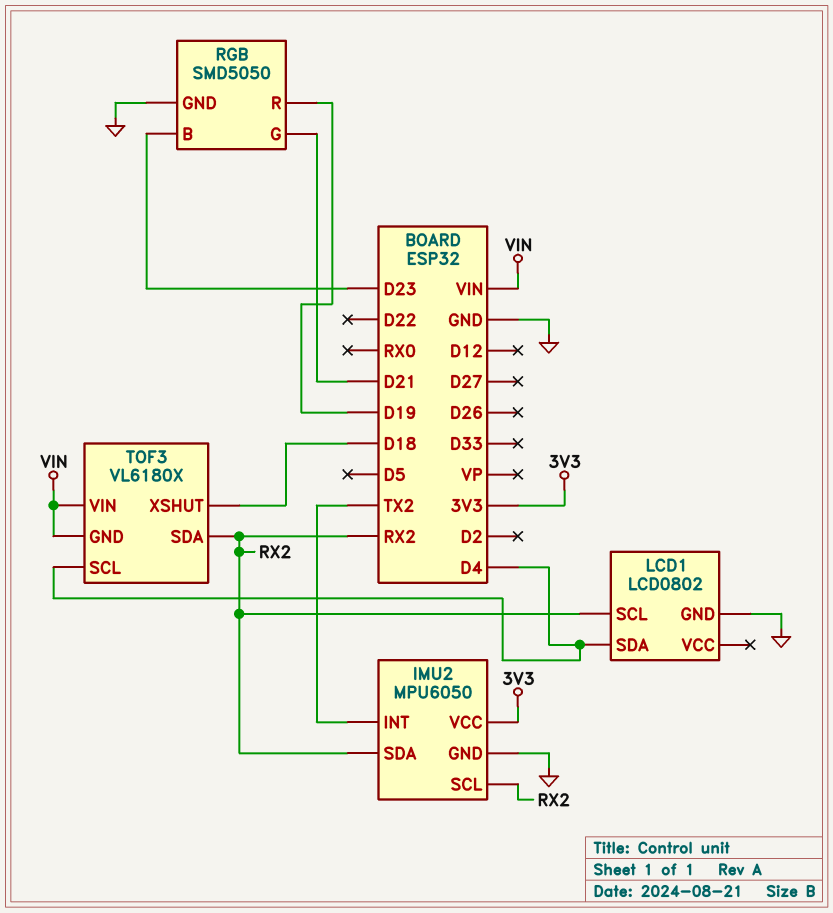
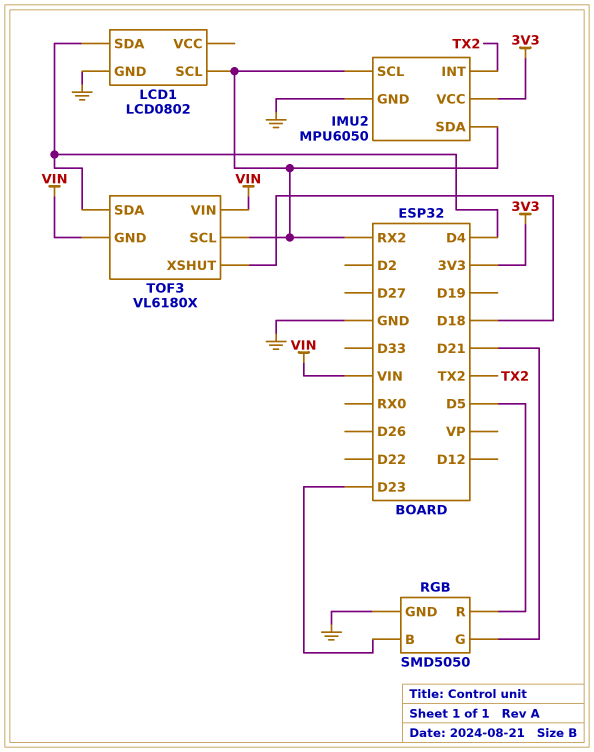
RGB pin R: D19 -> D5
TOF3 pin SCL: D4 -> RX2
TOF3 pin SDA: RX2 -> D4

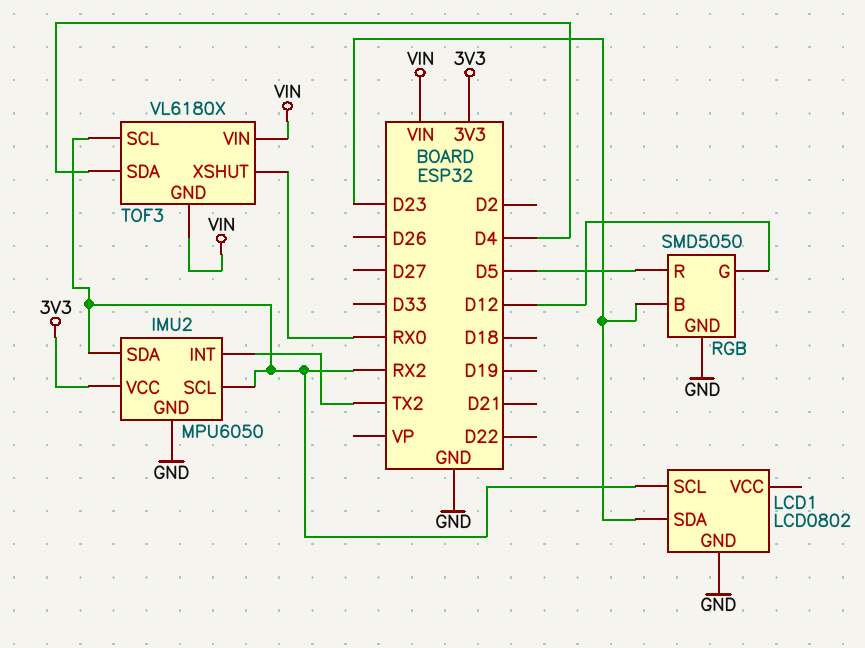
LCD1 pin SDA: D4 -> D23
RGB pin G: D21 -> D12
TOF3 pin XSHUT: D18 -> RX0

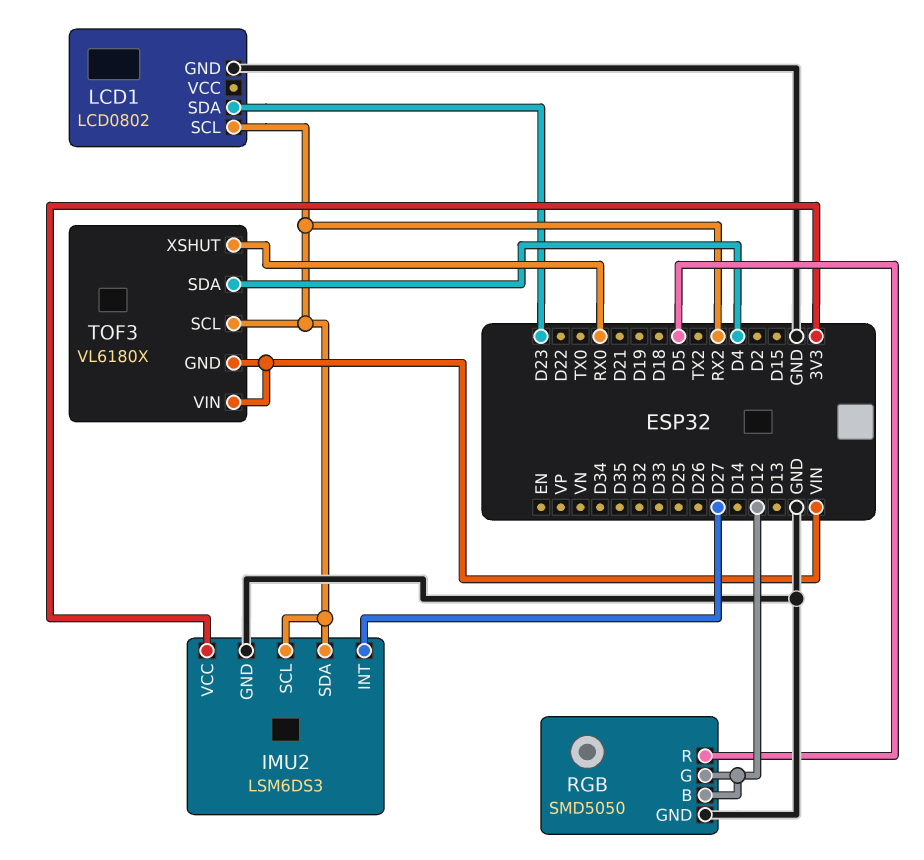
IMU2: MPU6050 -> LSM6DS3
IMU2 pin INT: TX2 -> D27
RGB pin B: D23 -> D12

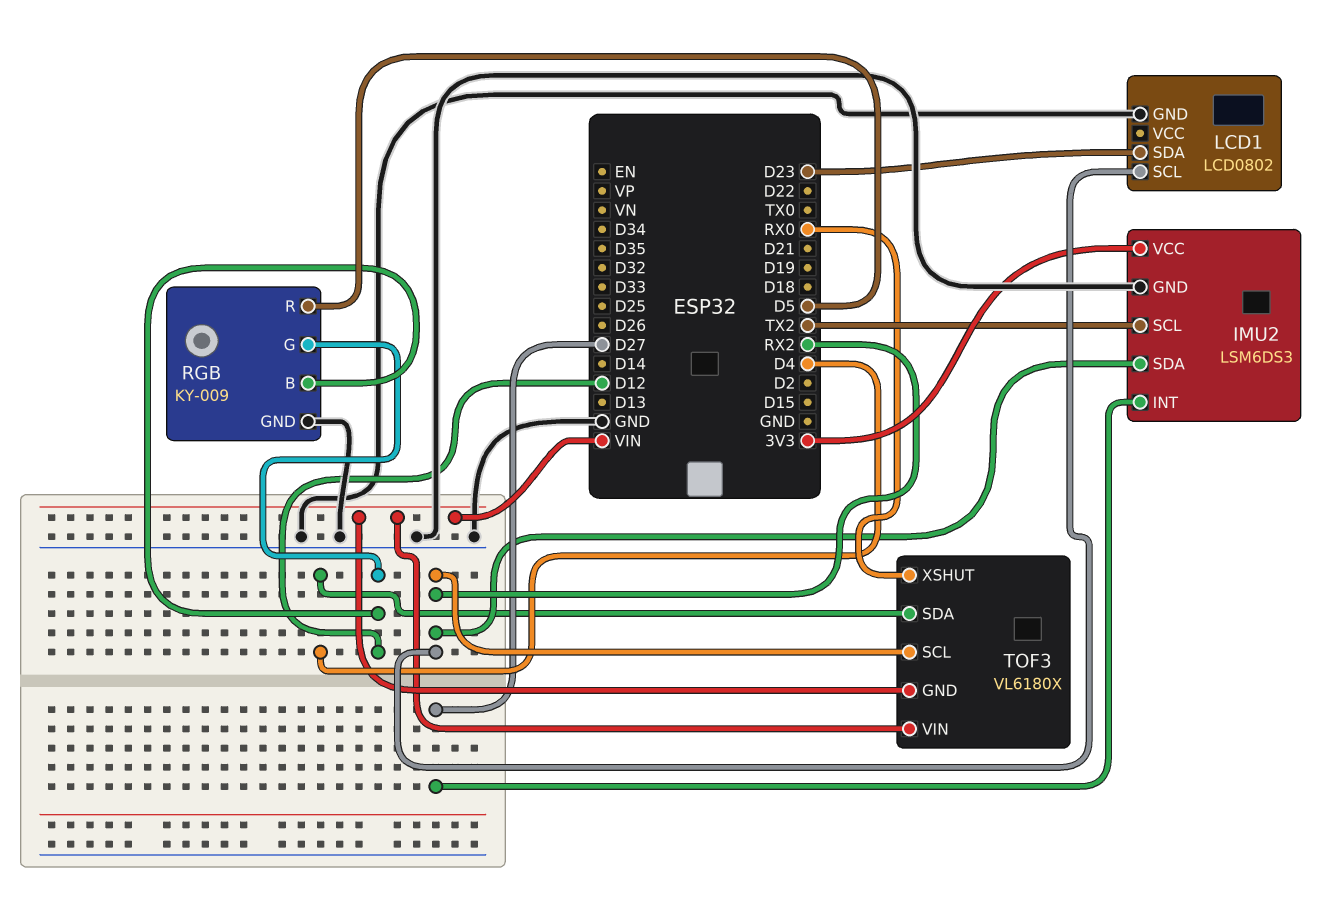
IMU2 pin SCL: RX2 -> TX2
RGB: SMD5050 -> KY-009

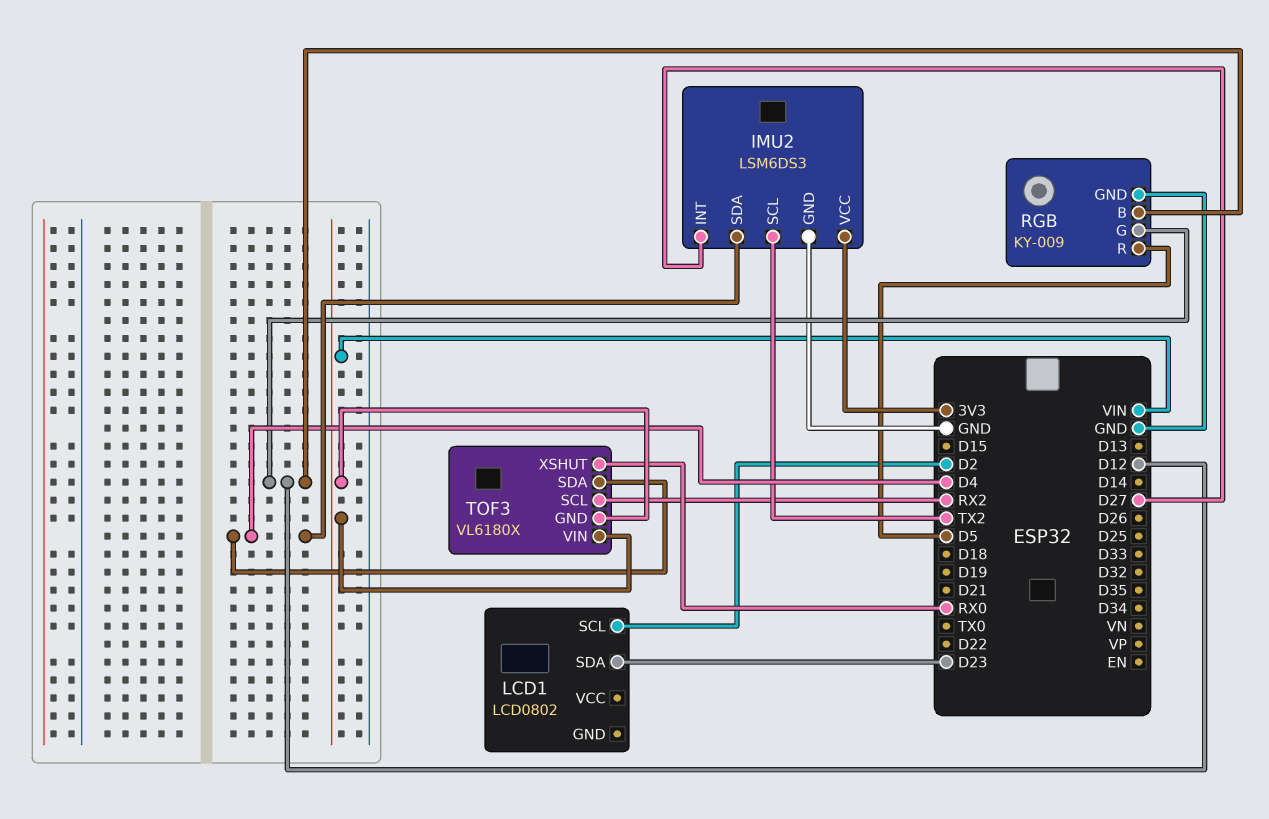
IMU2 pin SDA: RX2 -> D4
LCD1 pin GND: GND -> none
LCD1 pin SCL: RX2 -> D2

